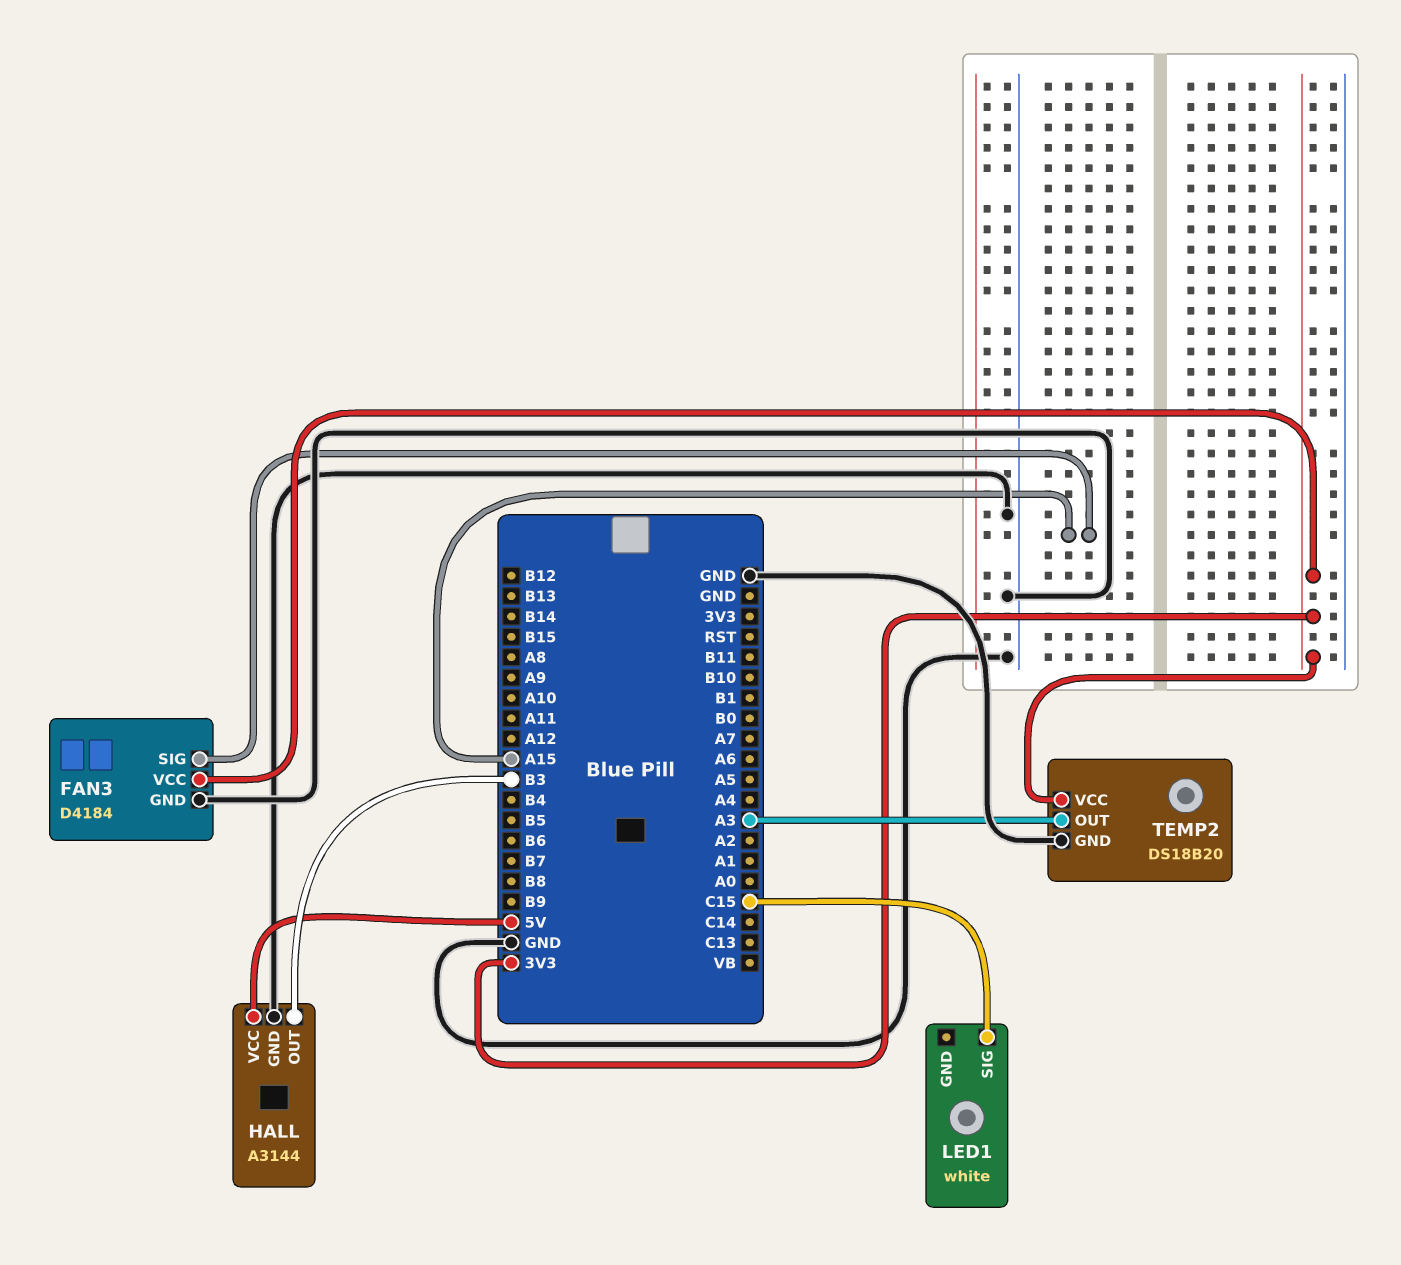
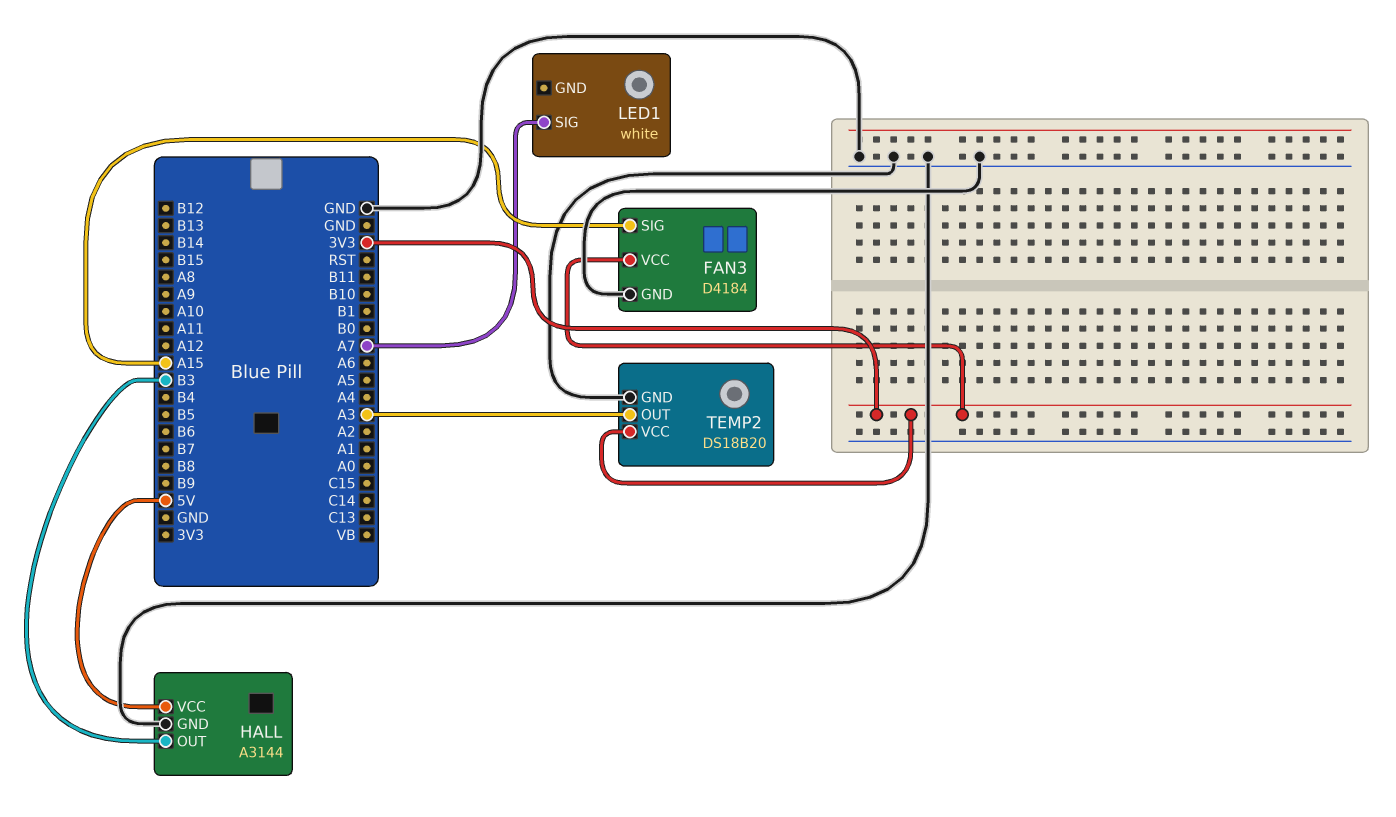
LED1 pin SIG: C15 -> A7

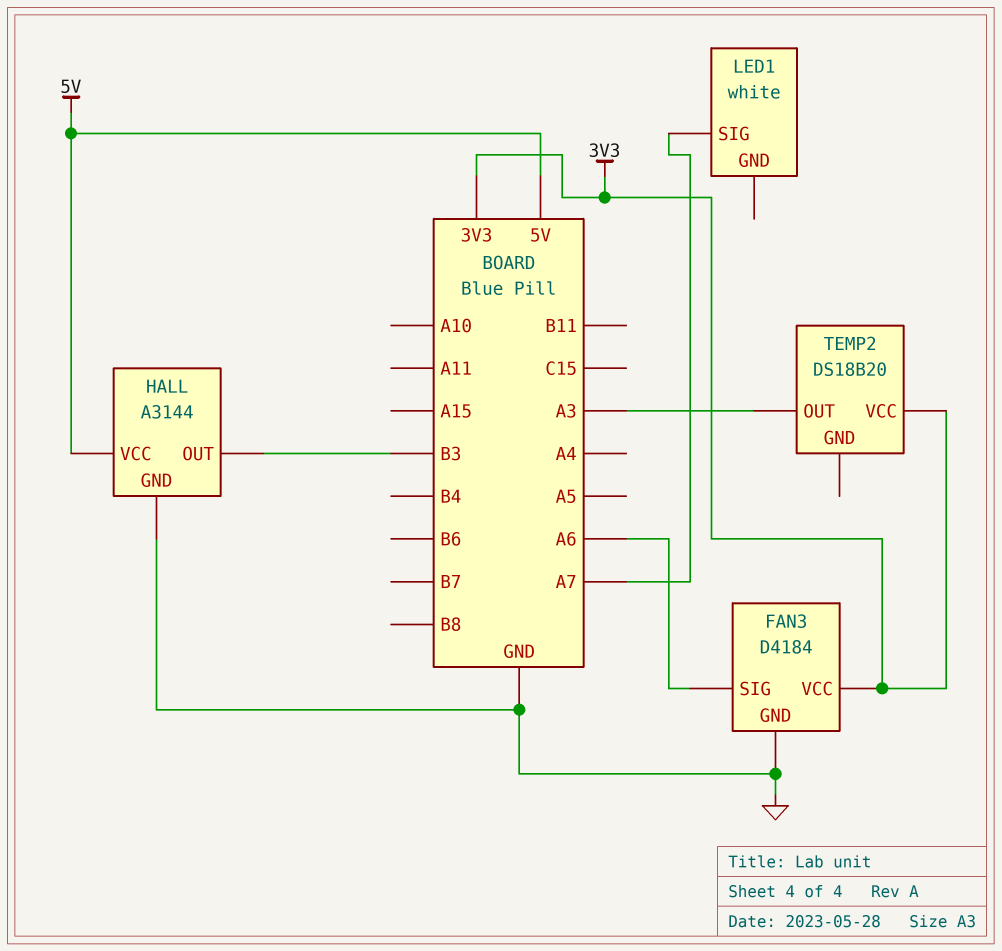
FAN3 pin SIG: A15 -> A6
TEMP2 pin GND: GND -> none

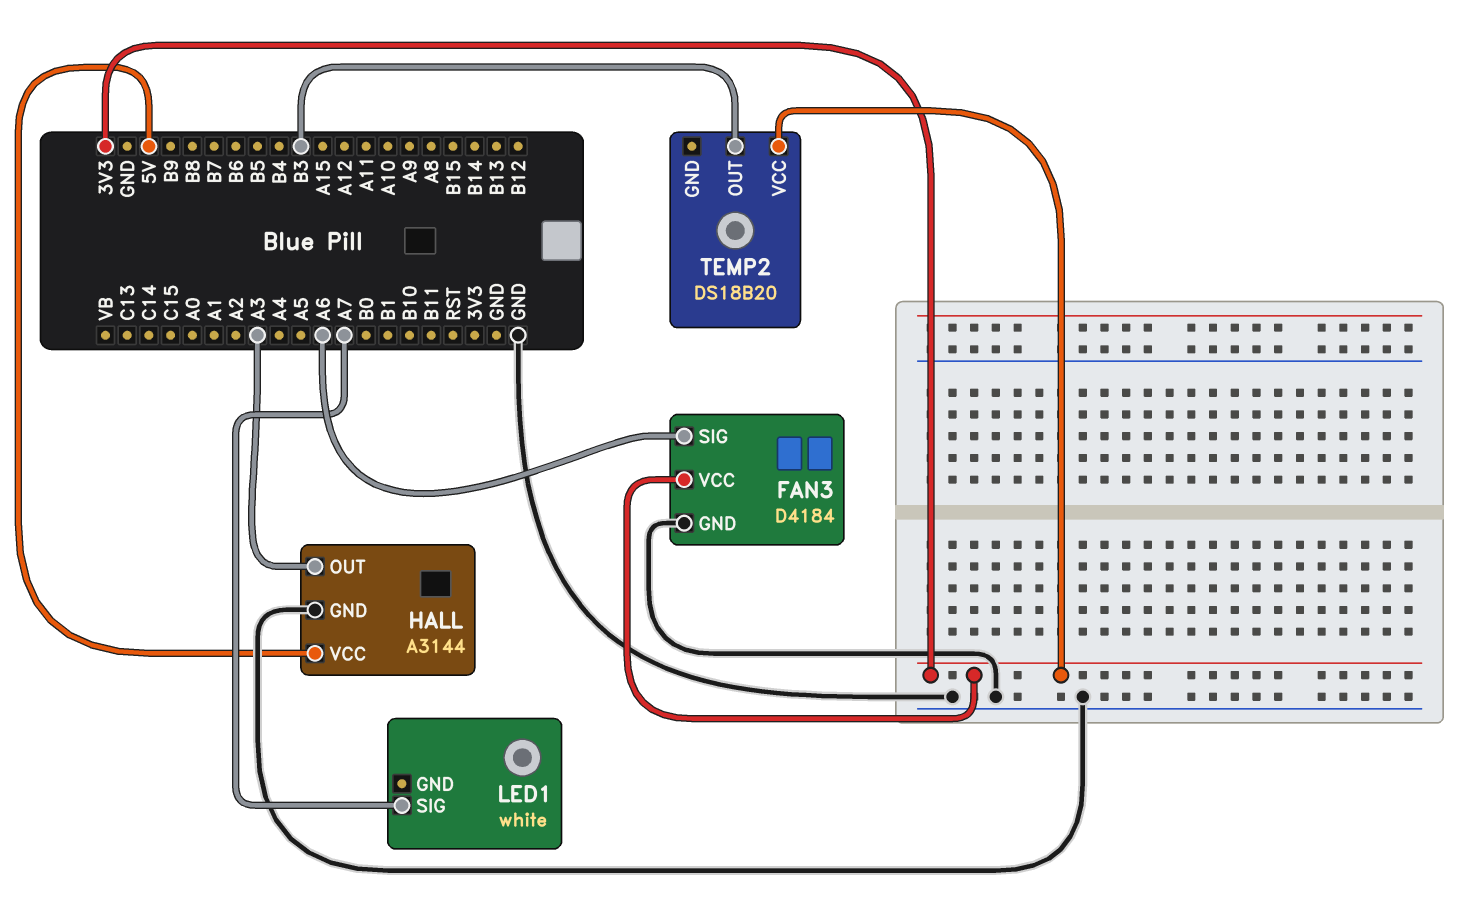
HALL pin OUT: B3 -> A3
TEMP2 pin OUT: A3 -> B3

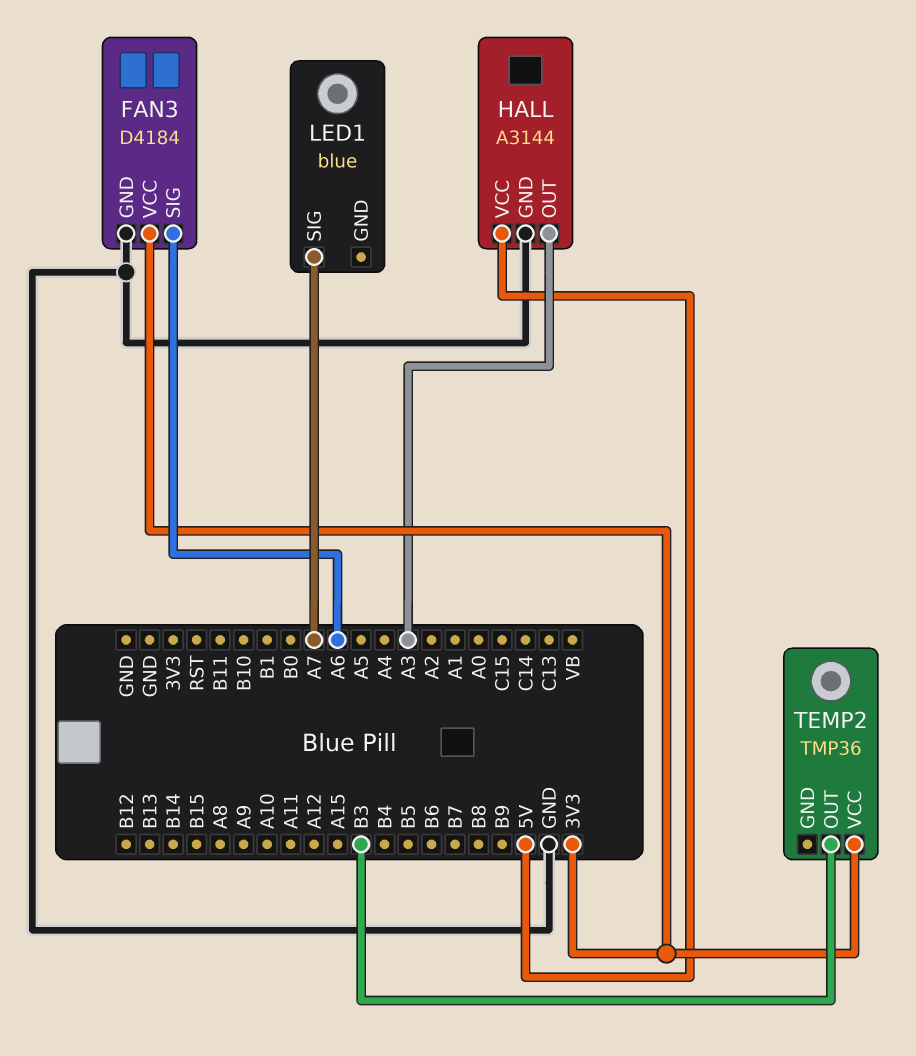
LED1: white -> blue
TEMP2: DS18B20 -> TMP36

